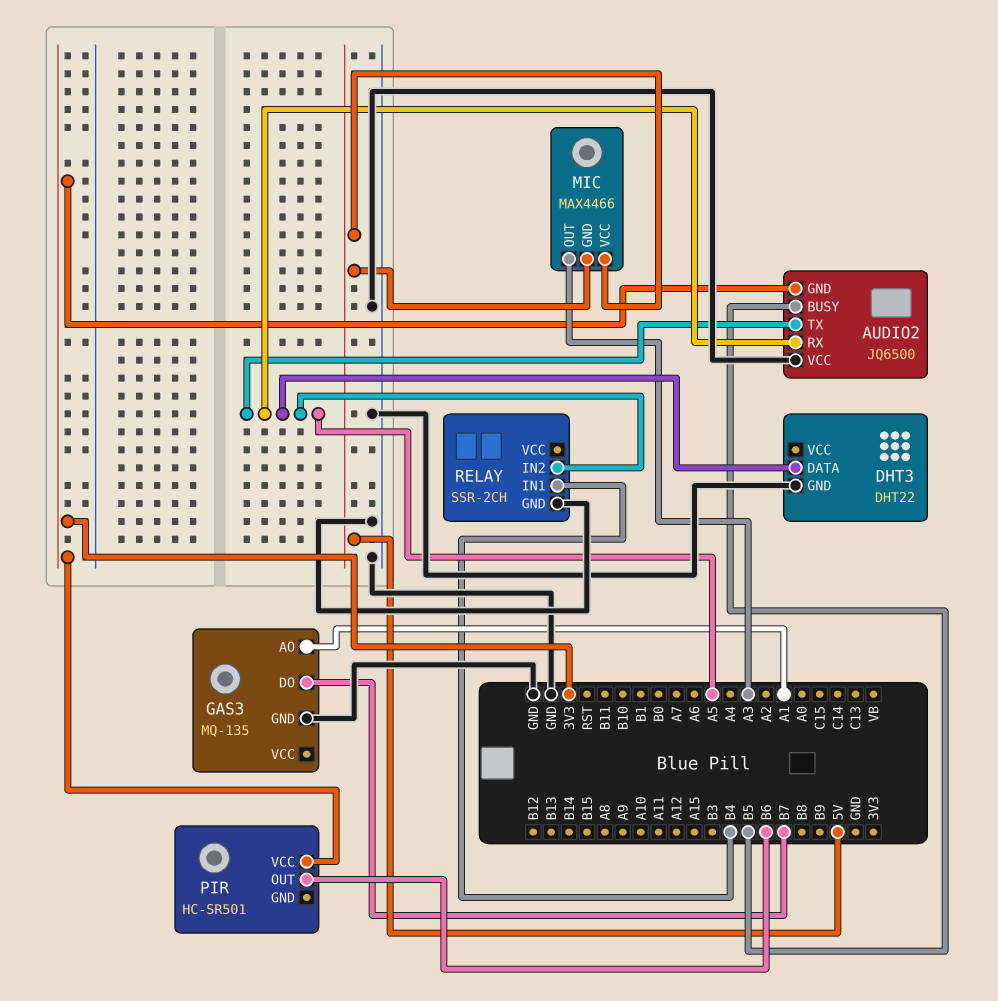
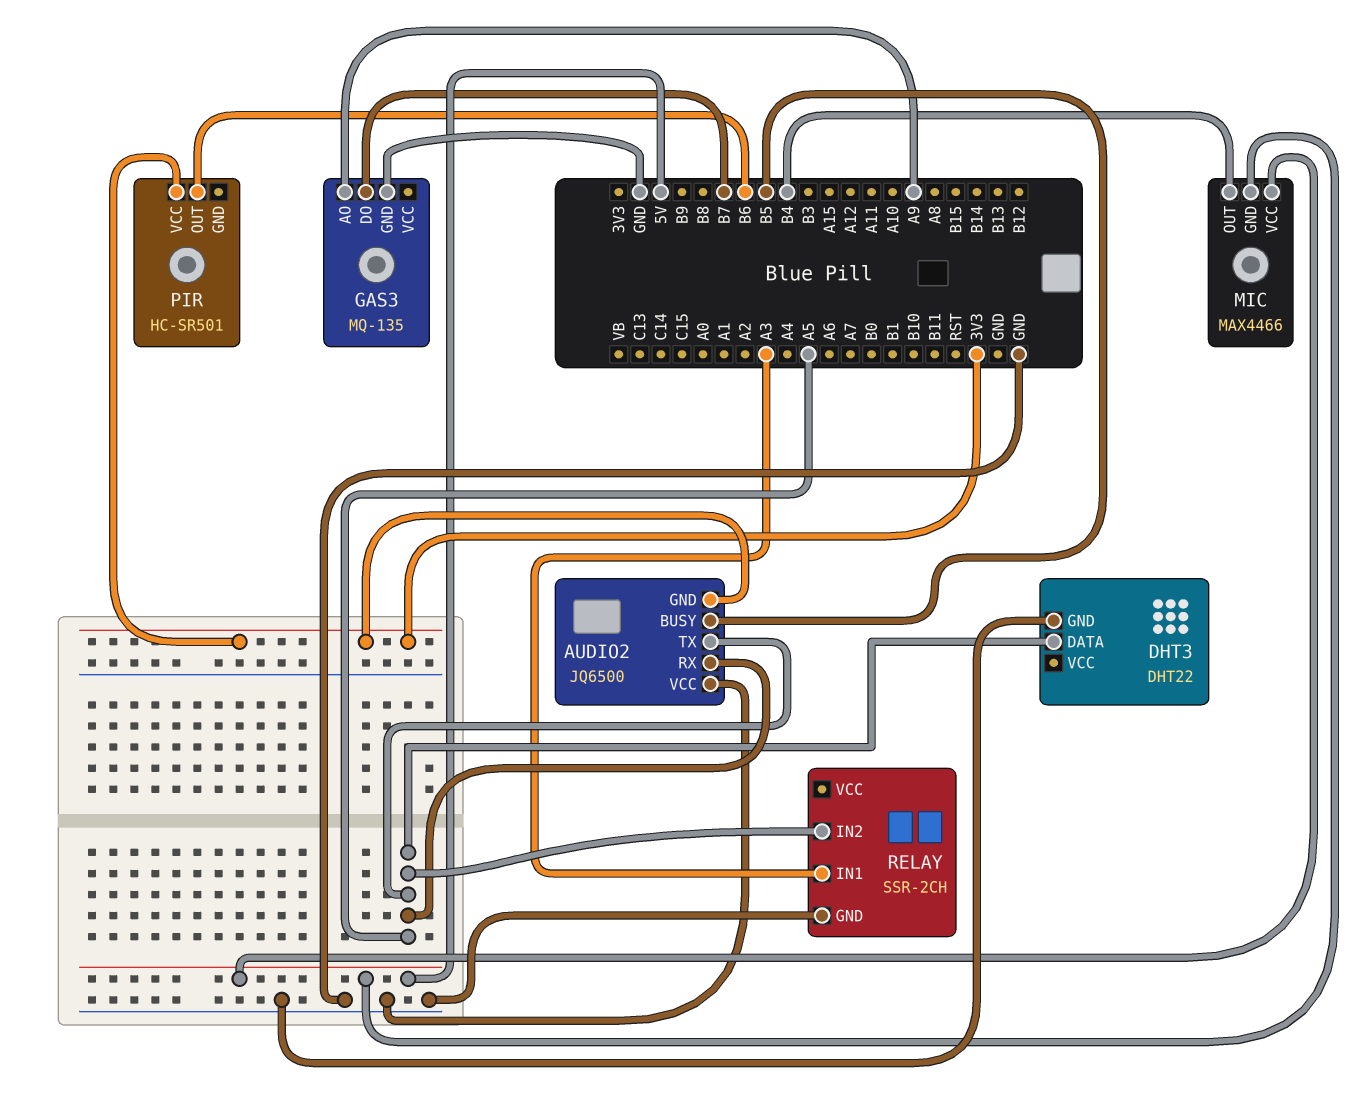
GAS3 pin AO: A1 -> A9
MIC pin OUT: A3 -> B4
RELAY pin IN1: B4 -> A3

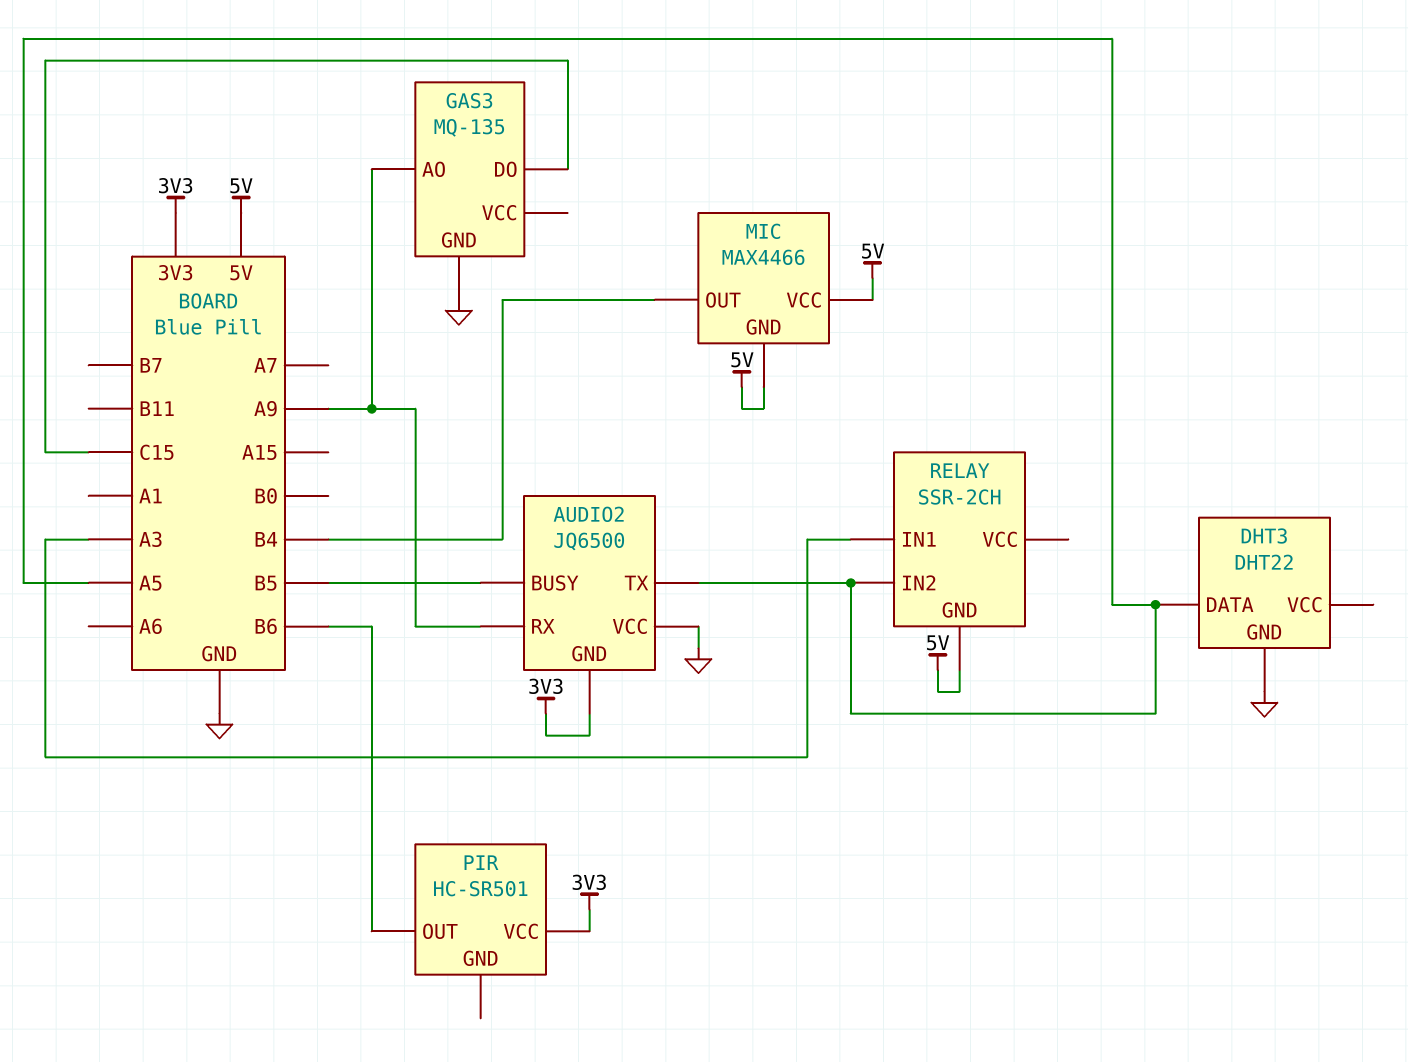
AUDIO2 pin RX: A5 -> A9
GAS3 pin DO: B7 -> C15
RELAY pin GND: GND -> 5V

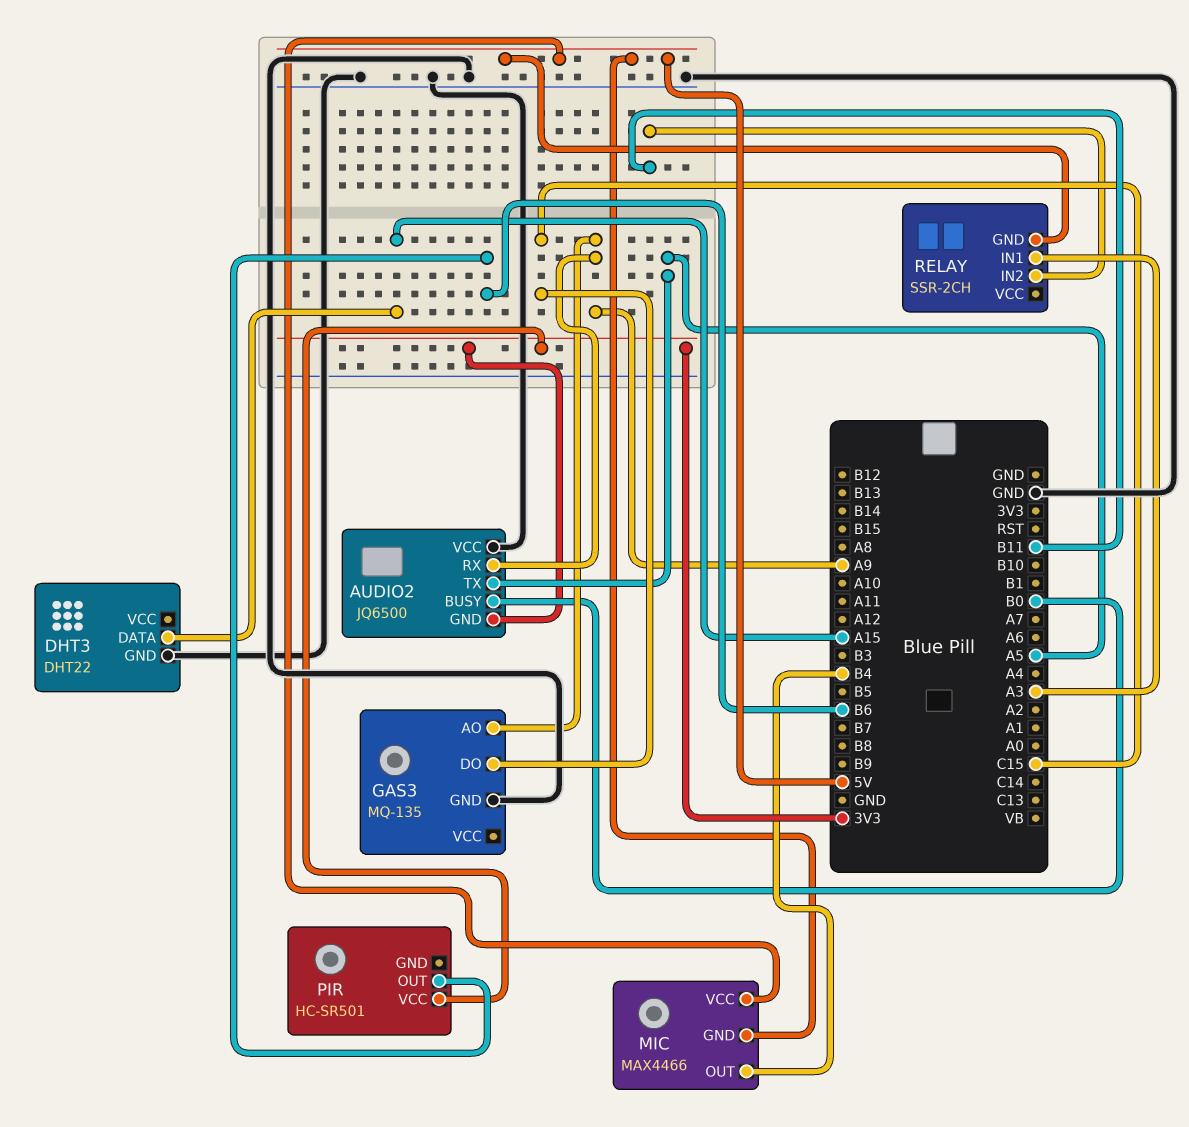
AUDIO2 pin BUSY: B5 -> B0
DHT3 pin DATA: A5 -> A15
RELAY pin IN2: A5 -> B11

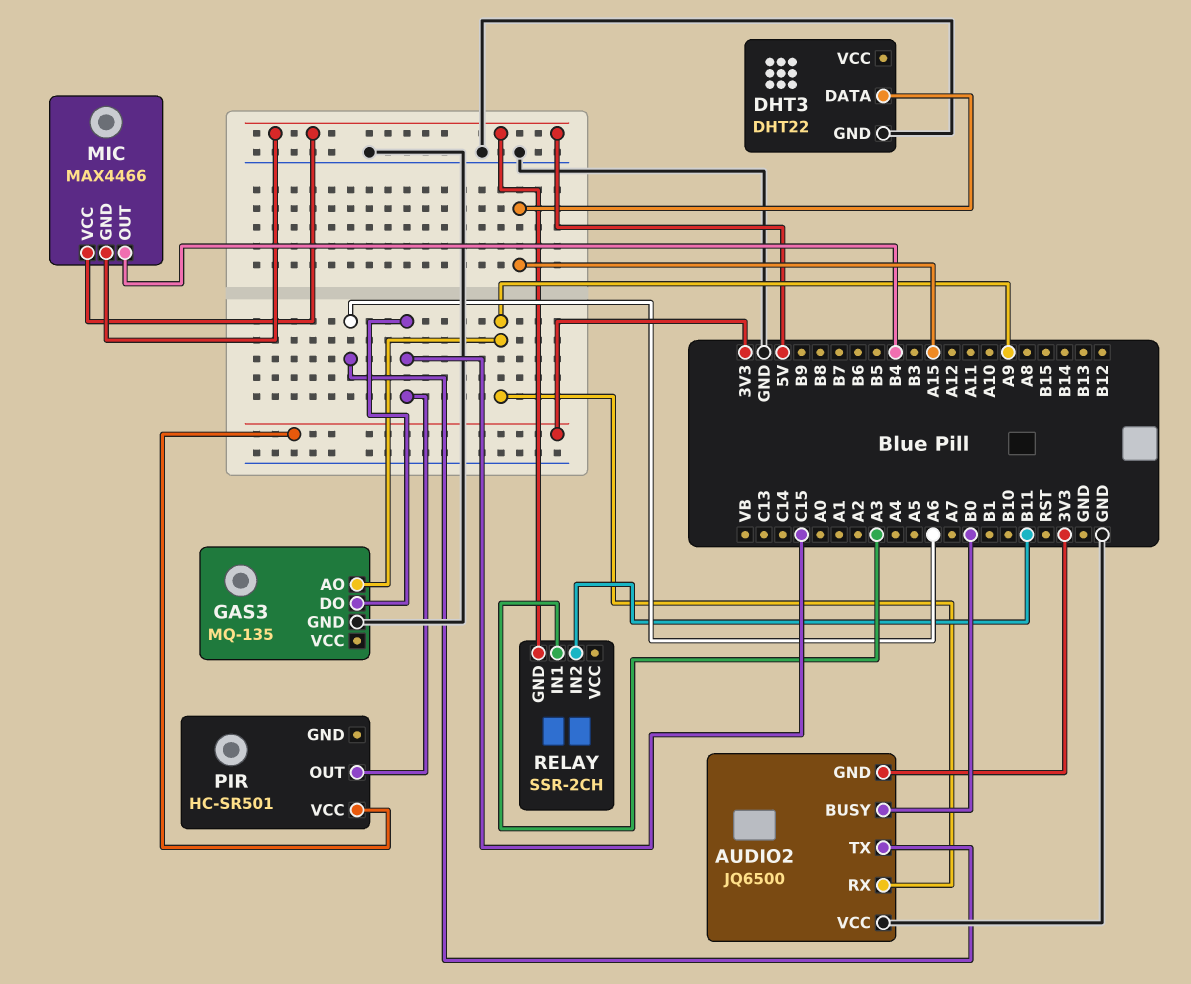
AUDIO2 pin TX: A5 -> A6
PIR pin OUT: B6 -> C15

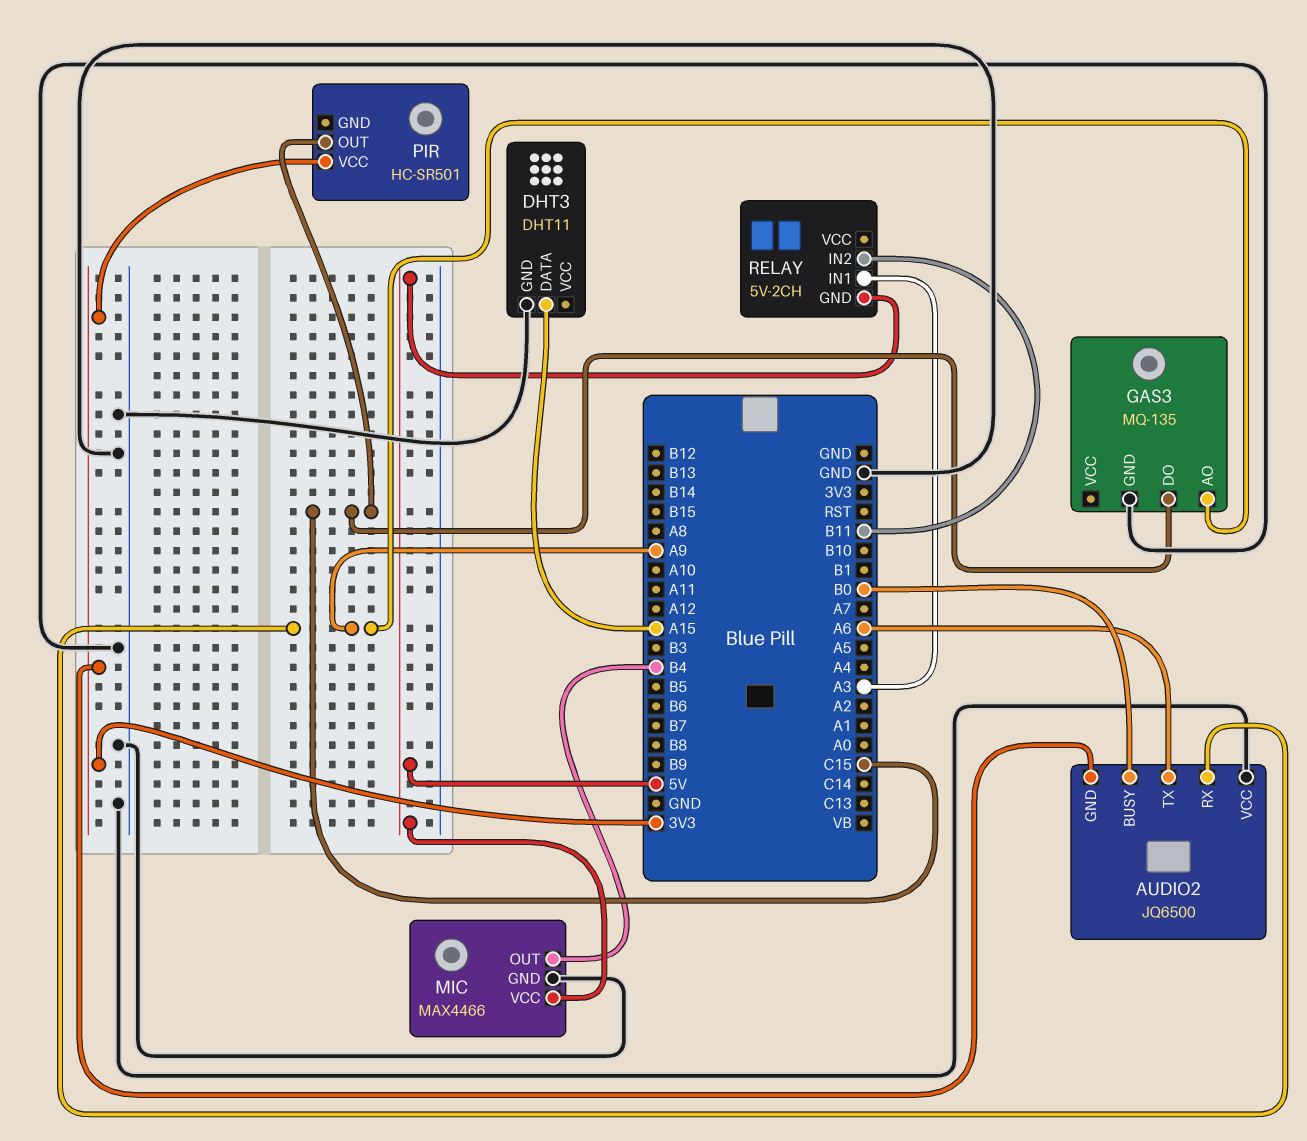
DHT3: DHT22 -> DHT11
MIC pin GND: 5V -> GND
RELAY: SSR-2CH -> 5V-2CH

